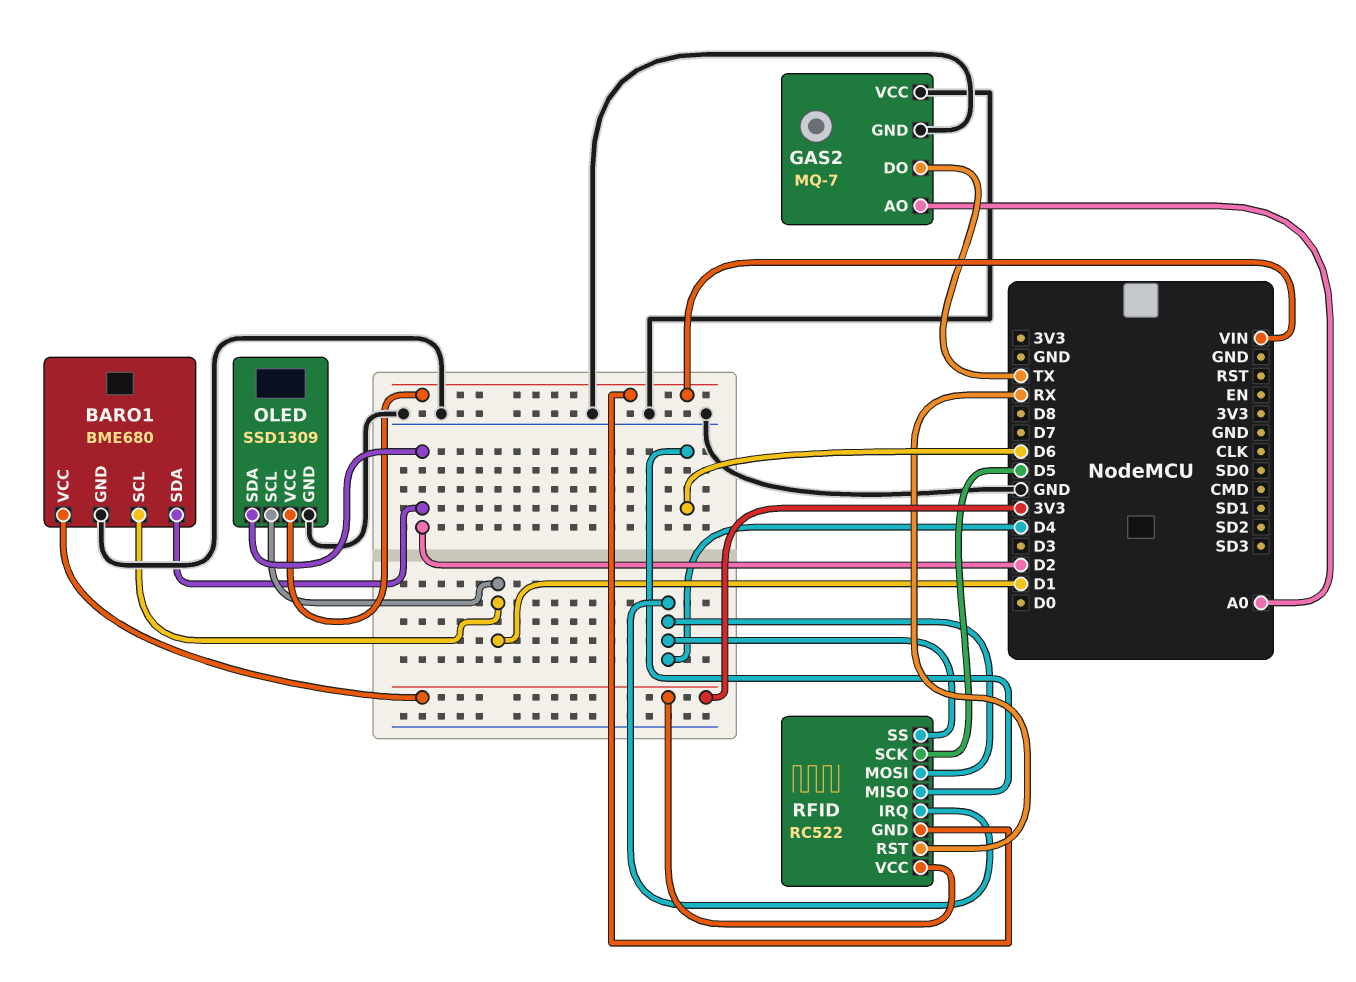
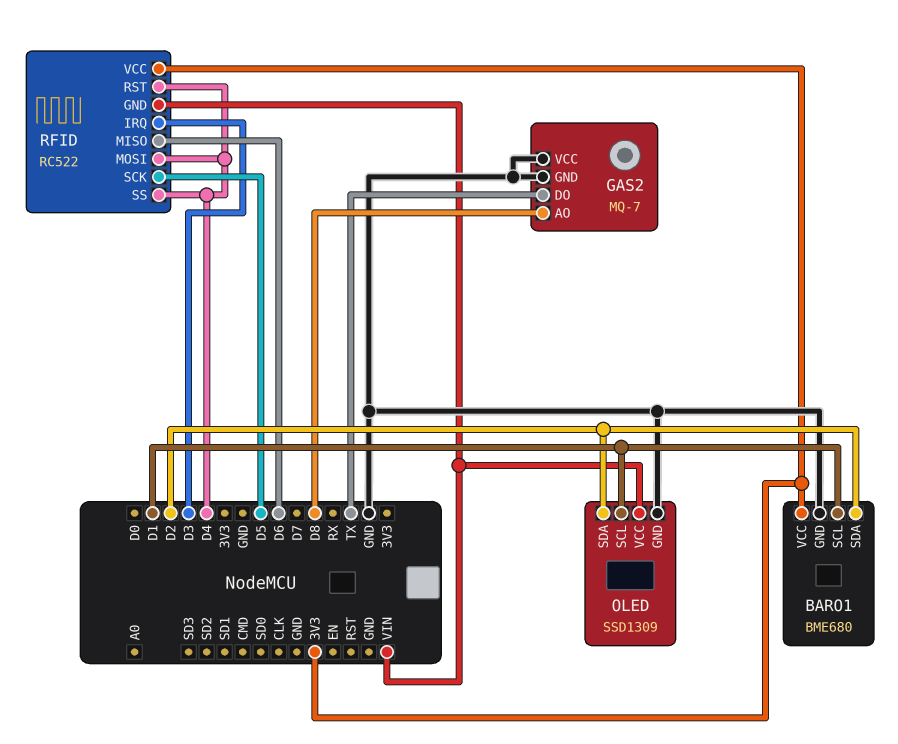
GAS2 pin AO: A0 -> D8
RFID pin IRQ: D4 -> D3
RFID pin RST: RX -> D4

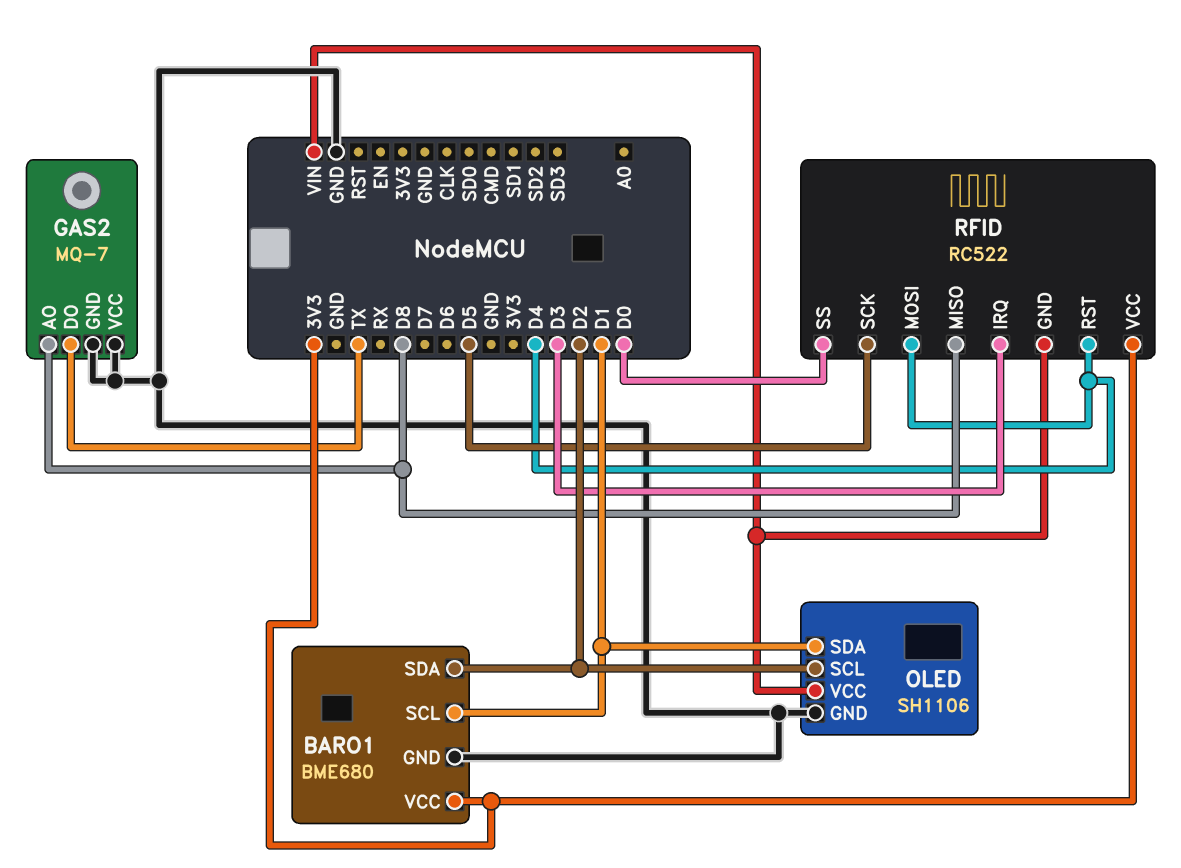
OLED: SSD1309 -> SH1106
OLED pin SCL: D1 -> D2
OLED pin SDA: D2 -> D1
RFID pin MISO: D6 -> D8
RFID pin SS: D4 -> D0

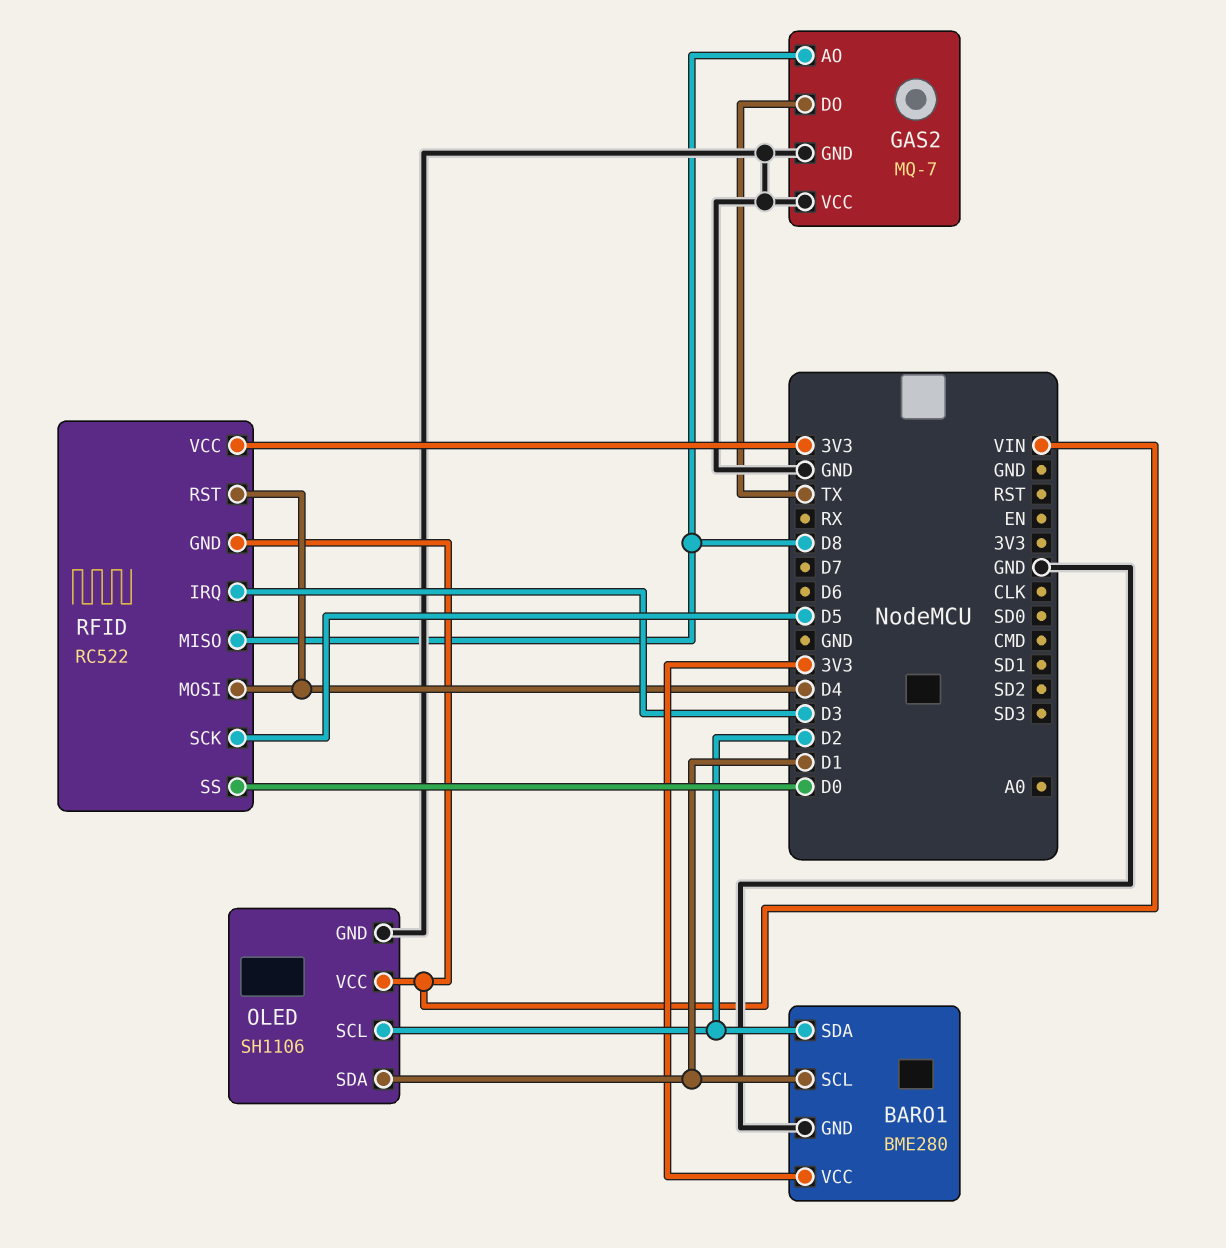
BARO1: BME680 -> BME280

